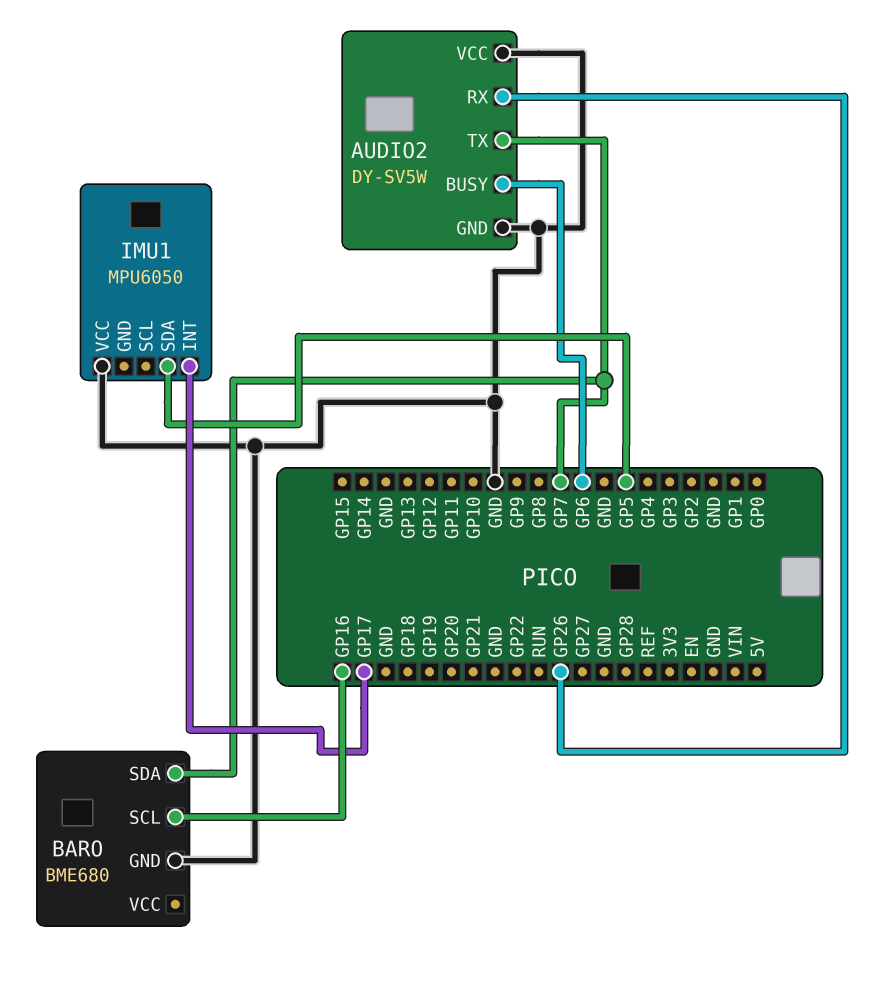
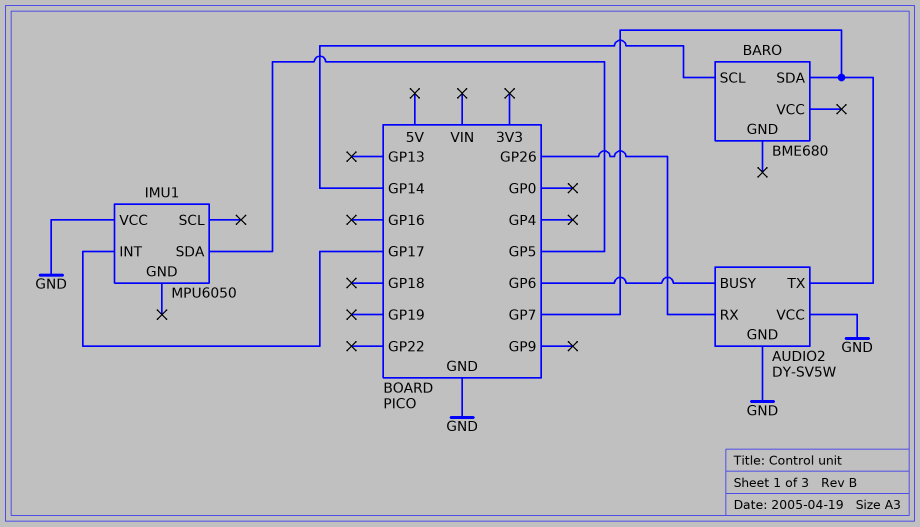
BARO pin GND: GND -> none
BARO pin SCL: GP16 -> GP14

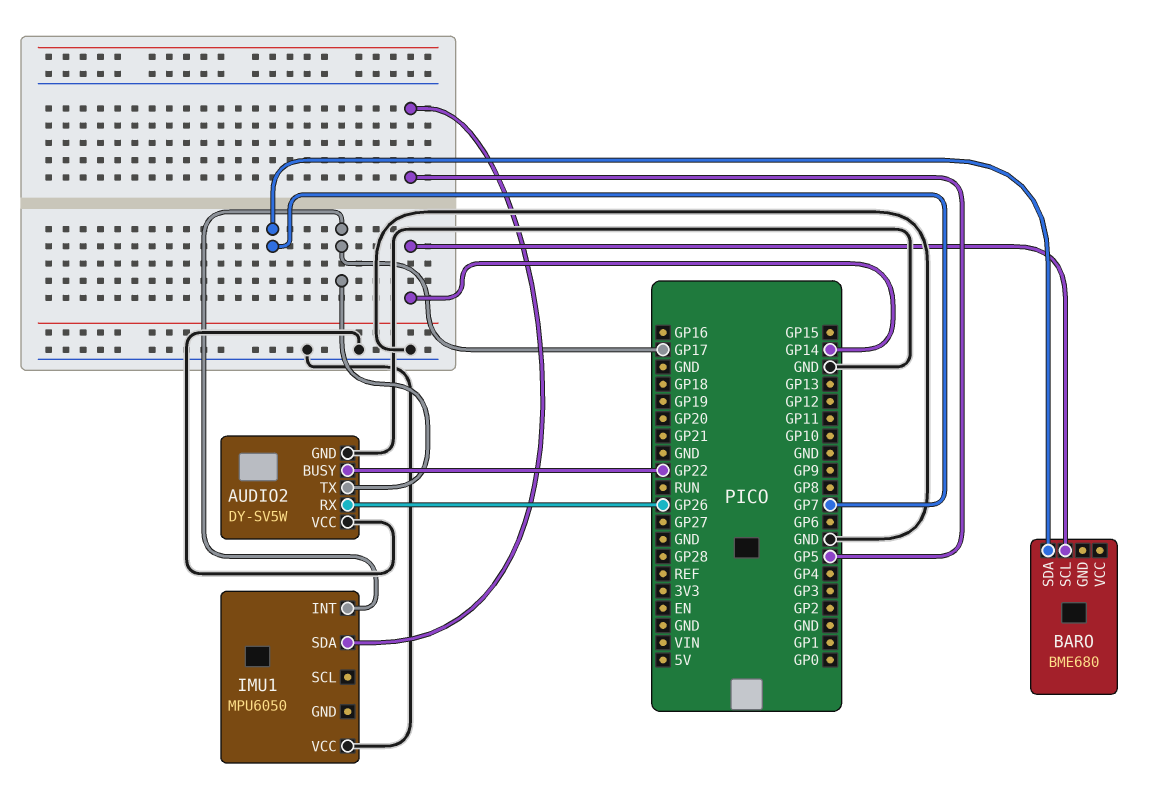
AUDIO2 pin BUSY: GP6 -> GP22
AUDIO2 pin TX: GP7 -> GP17

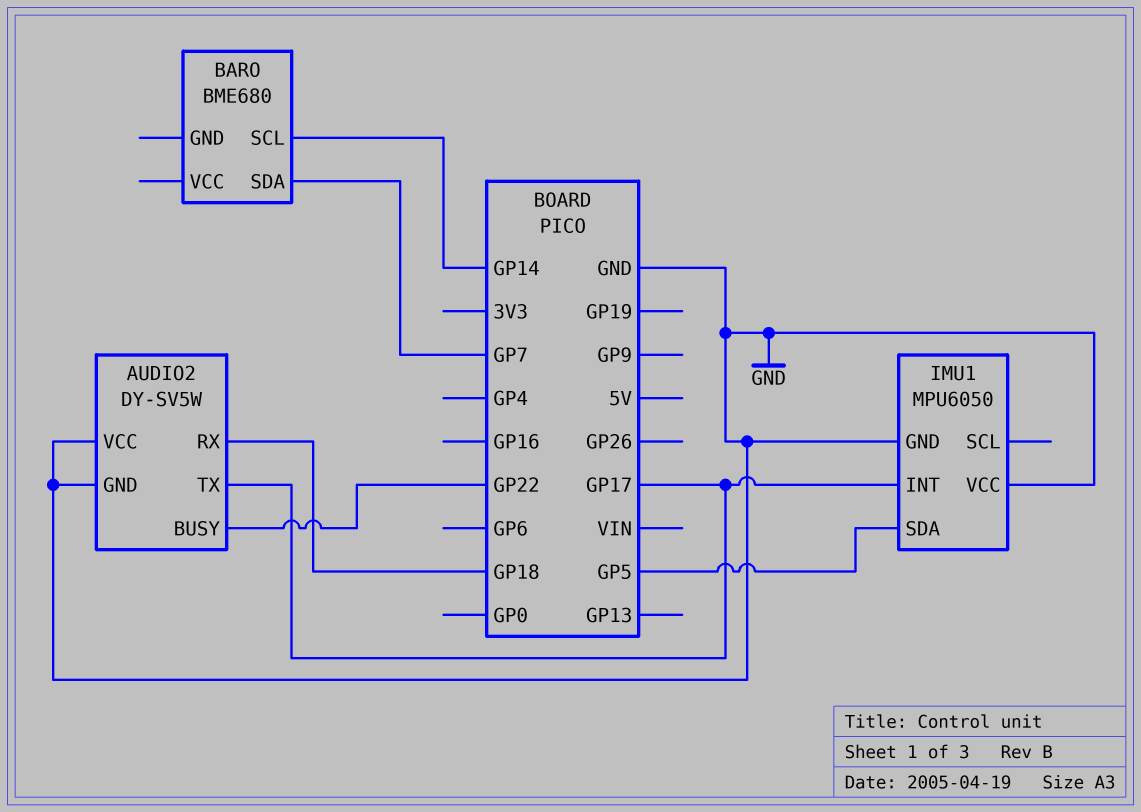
AUDIO2 pin RX: GP26 -> GP18
IMU1 pin GND: none -> GND

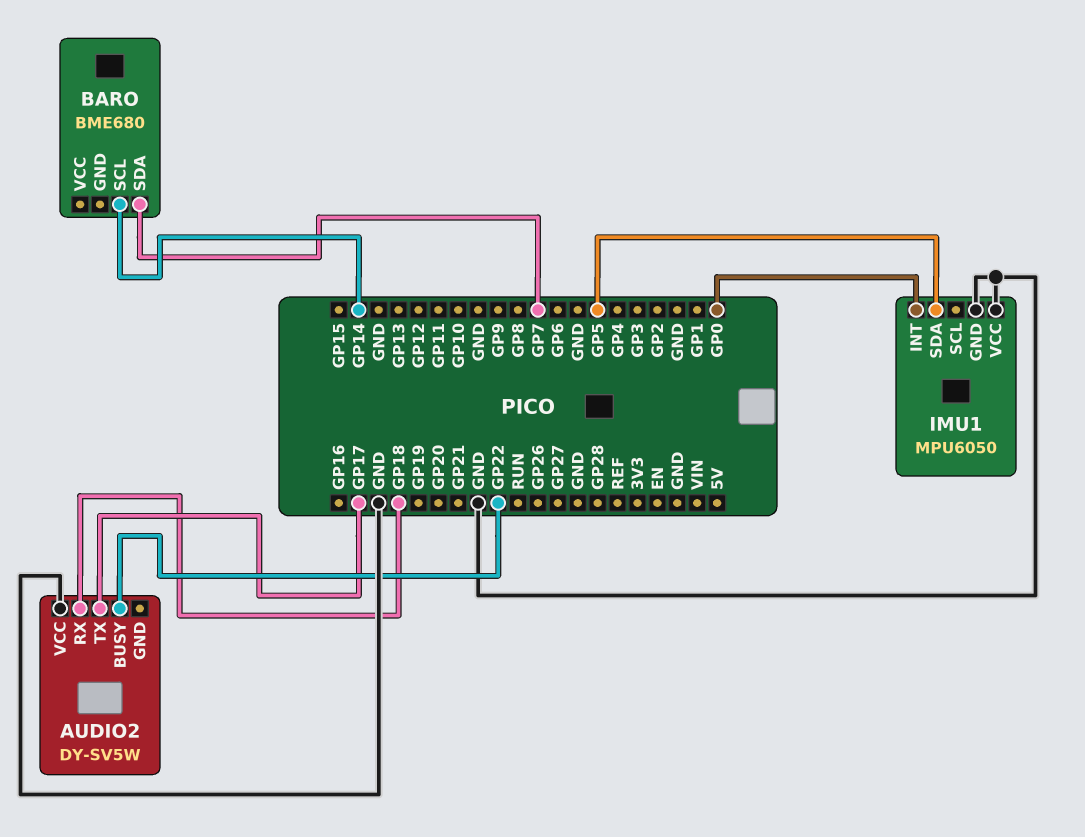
AUDIO2 pin GND: GND -> none
IMU1 pin INT: GP17 -> GP0

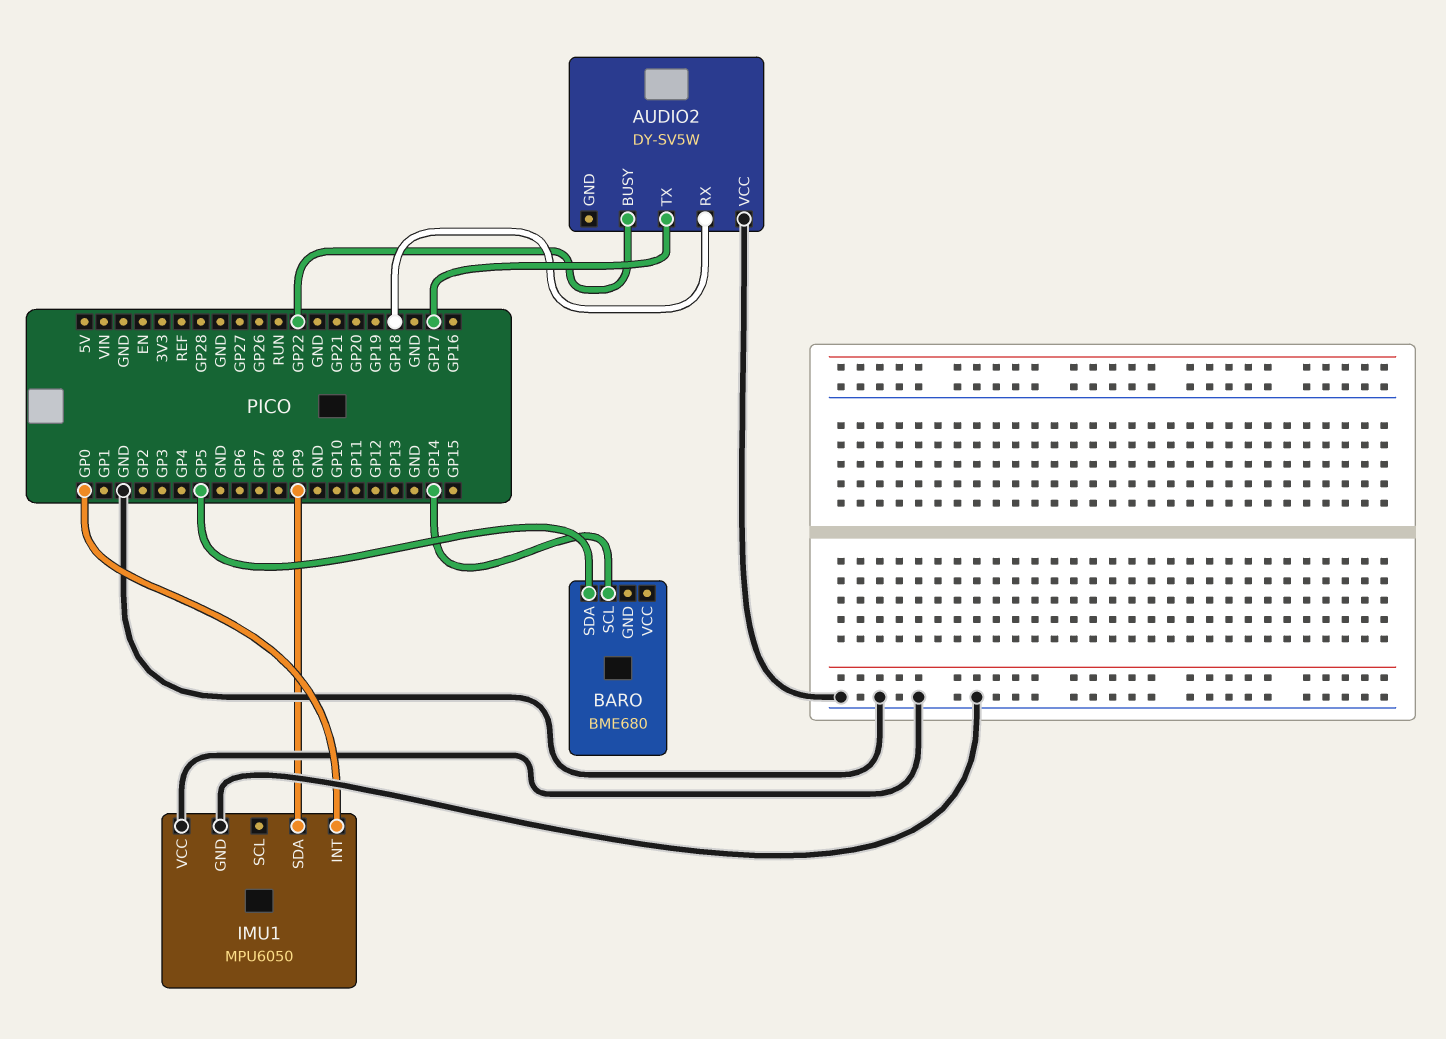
BARO pin SDA: GP7 -> GP5
IMU1 pin SDA: GP5 -> GP9

